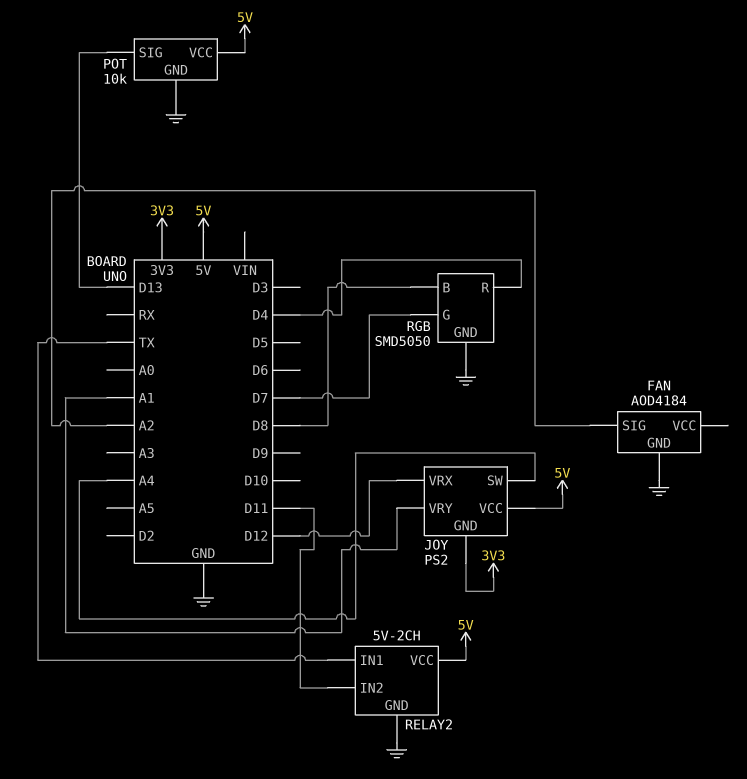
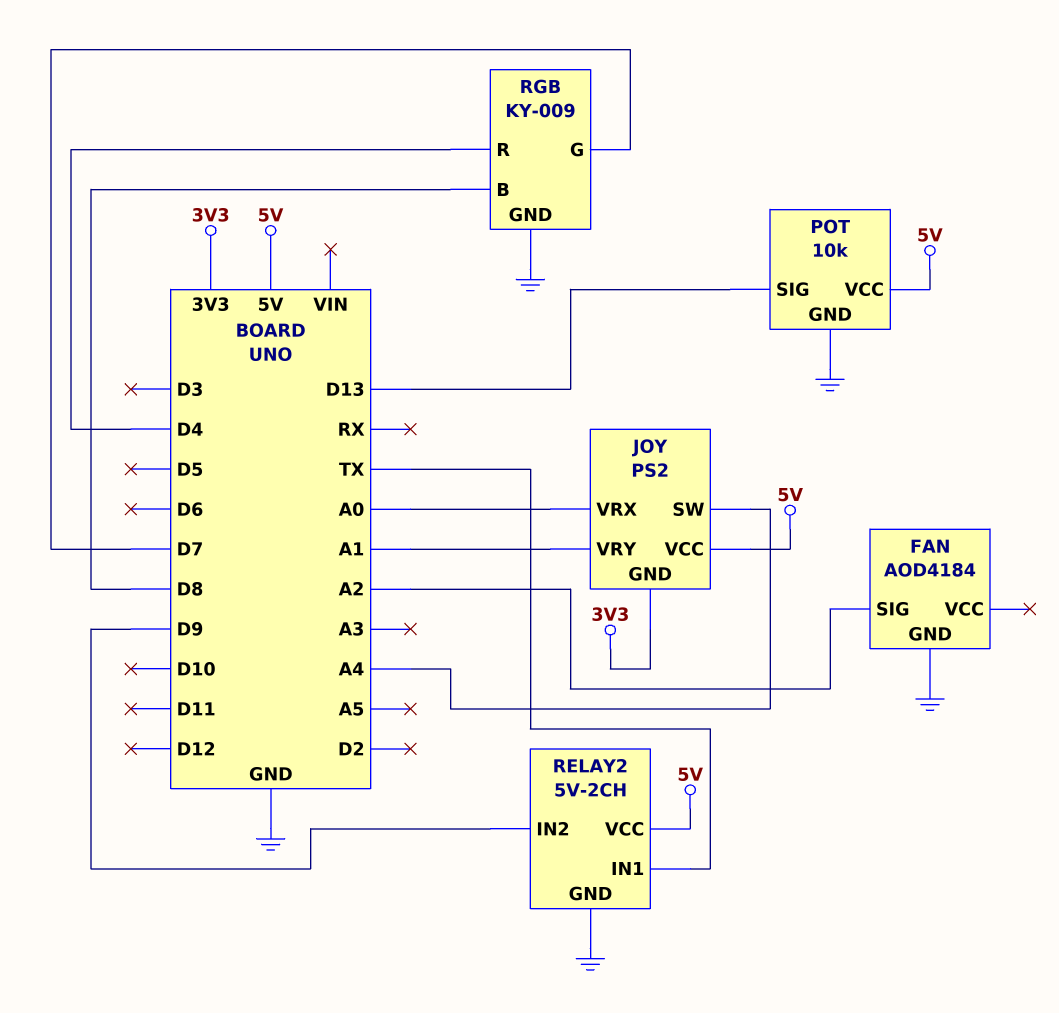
JOY pin VRX: D12 -> A0
RELAY2 pin IN2: D11 -> D9
RGB: SMD5050 -> KY-009

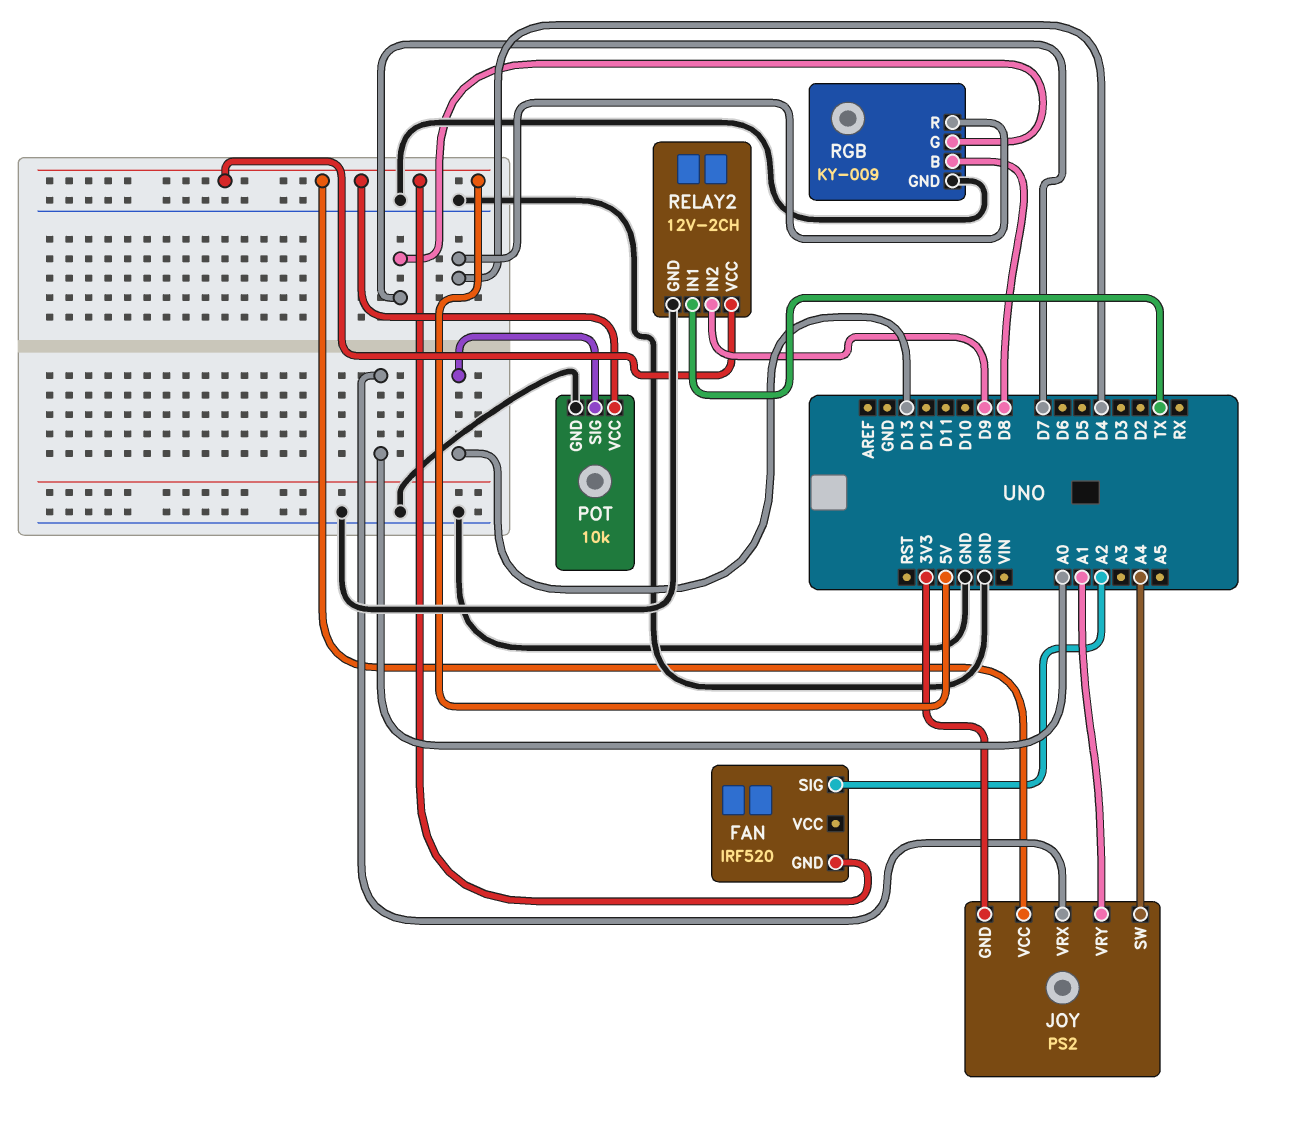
FAN: AOD4184 -> IRF520
FAN pin GND: GND -> 5V
RELAY2: 5V-2CH -> 12V-2CH

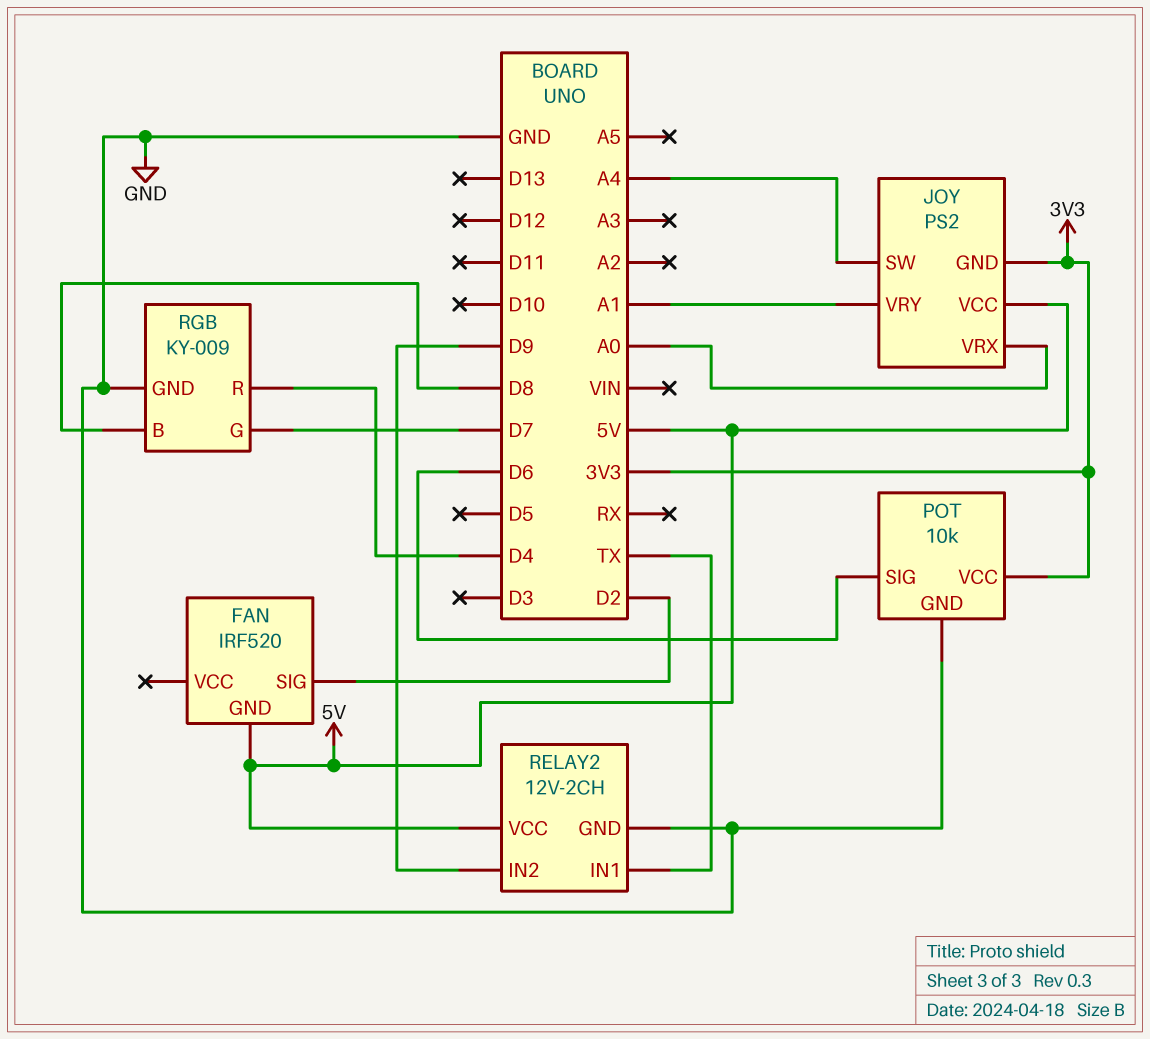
FAN pin SIG: A2 -> D2
POT pin SIG: D13 -> D6
POT pin VCC: 5V -> 3V3

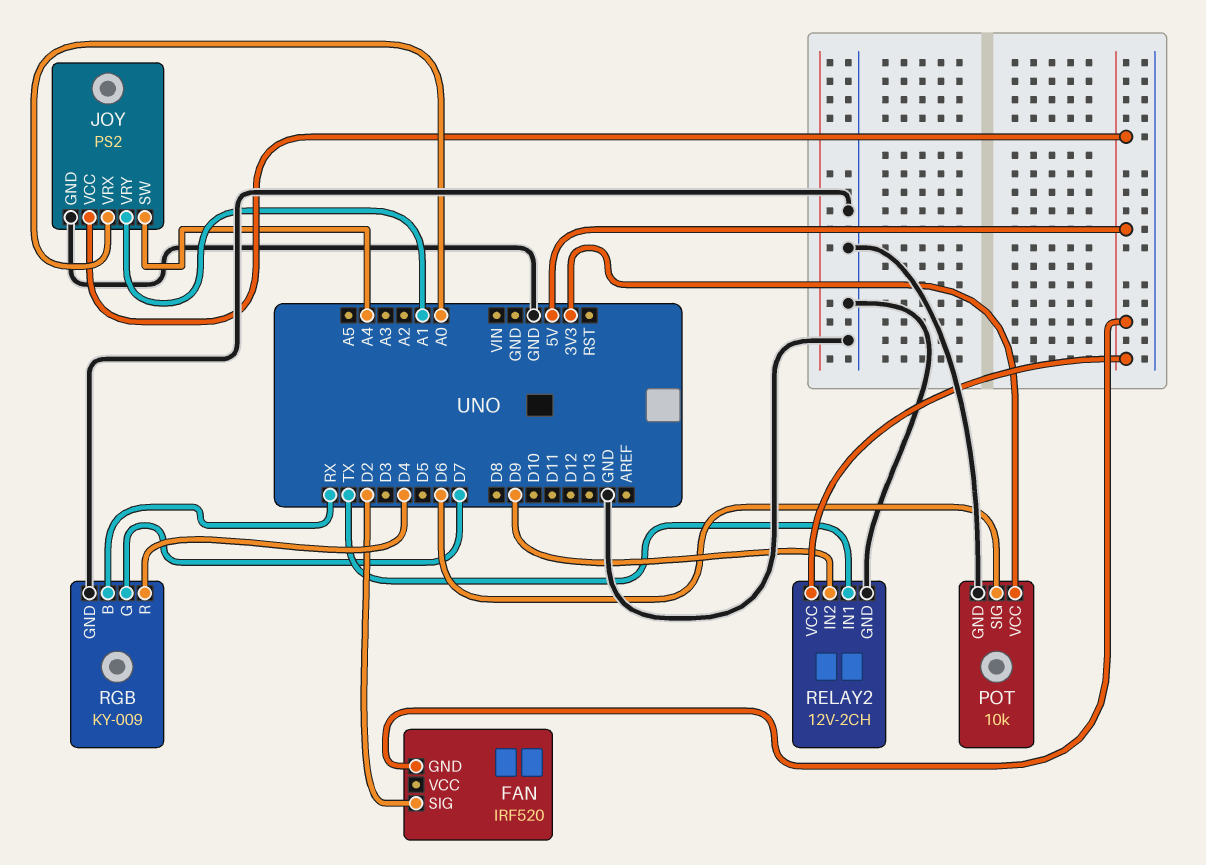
JOY pin GND: 3V3 -> GND
RGB pin B: D8 -> RX

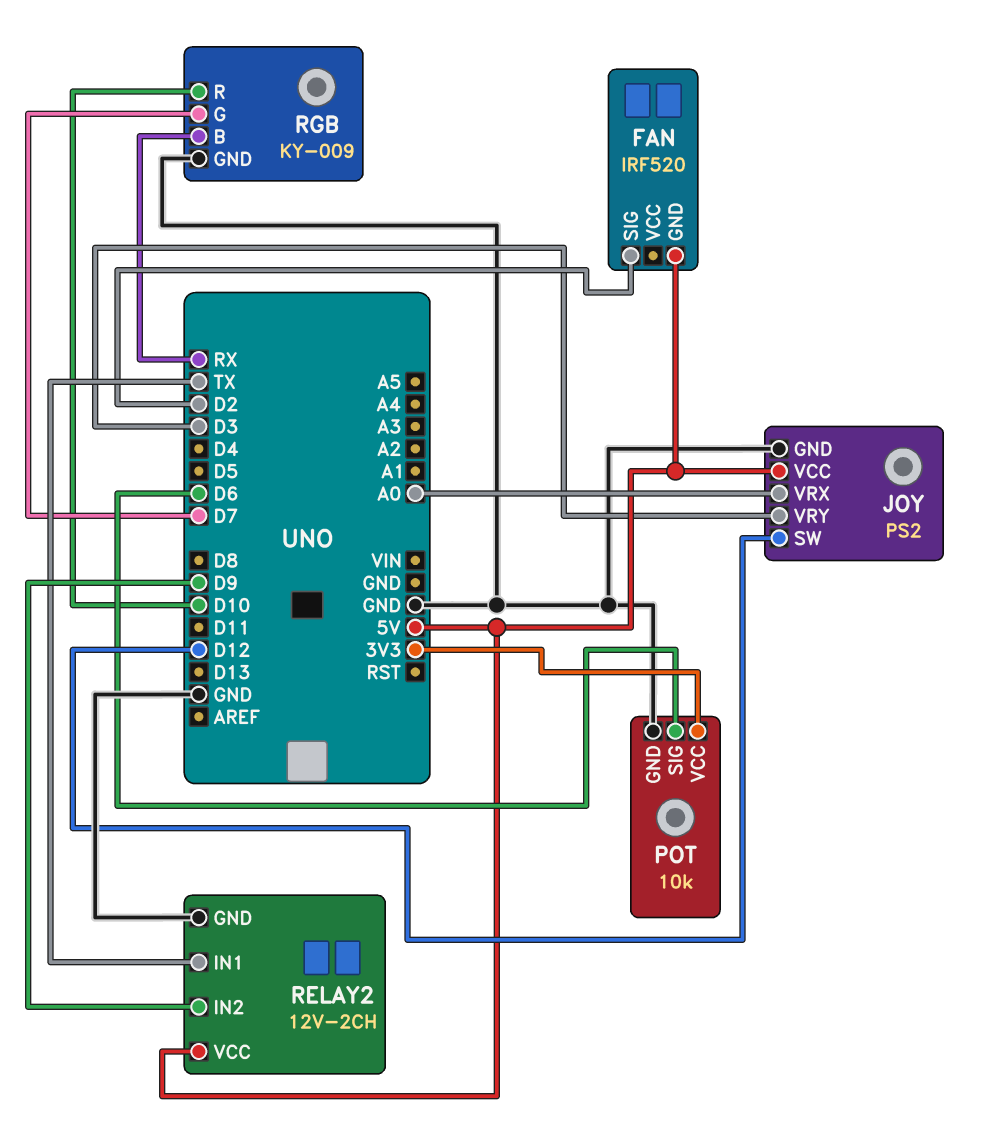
JOY pin SW: A4 -> D12
JOY pin VRY: A1 -> D3
RGB pin R: D4 -> D10

